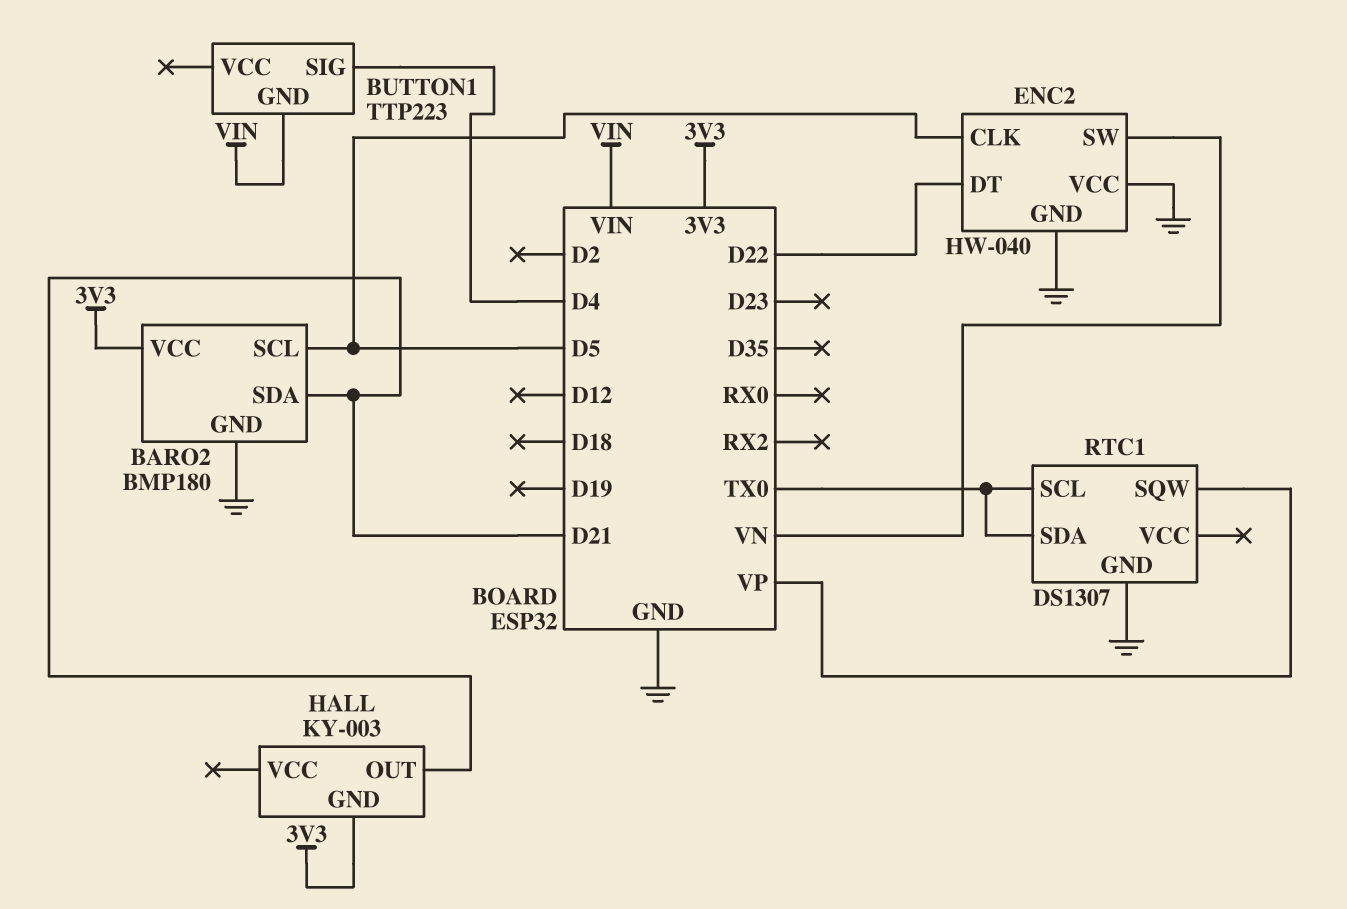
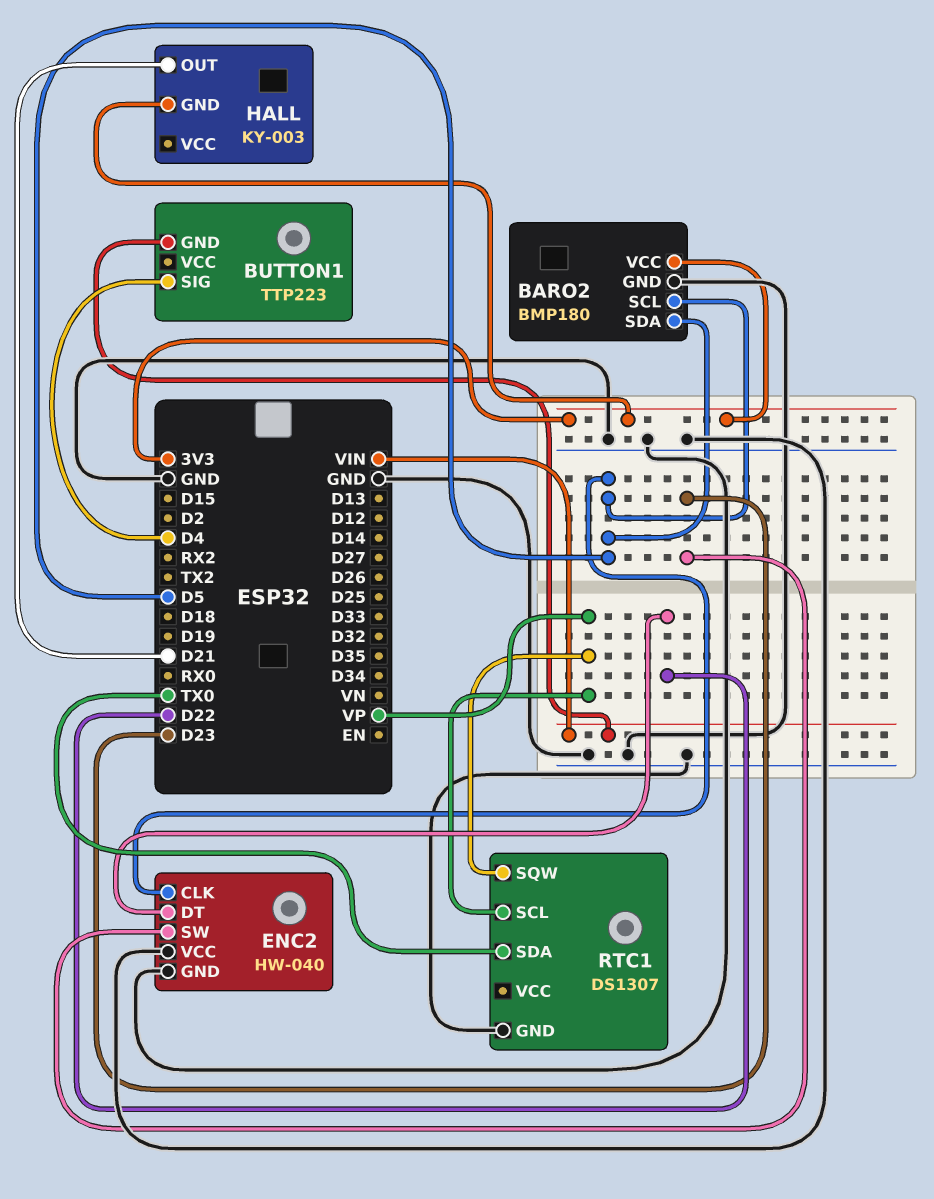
BARO2 pin SDA: D21 -> D5
ENC2 pin SW: VN -> D23
RTC1 pin SCL: TX0 -> VP

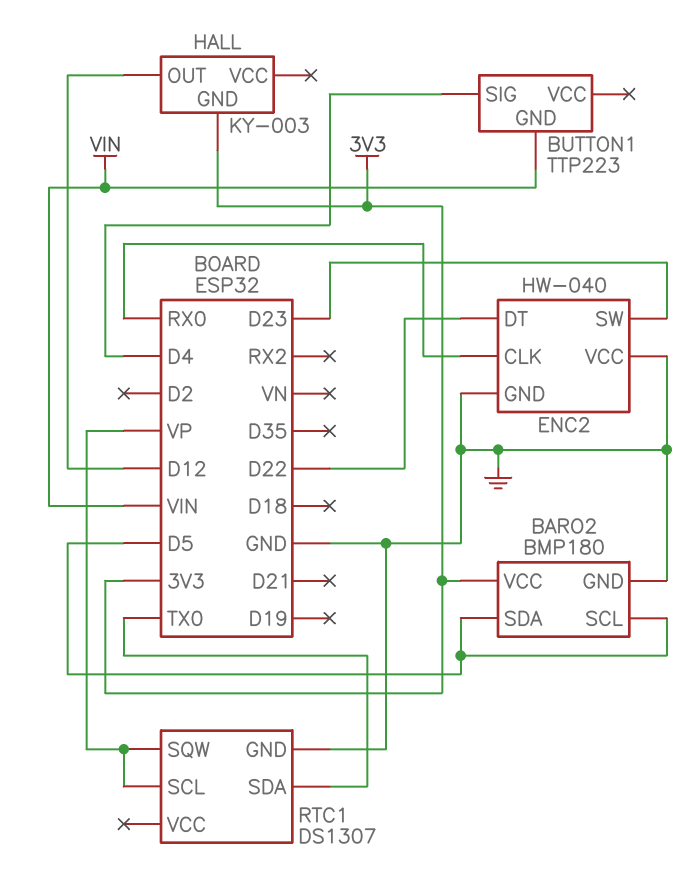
ENC2 pin CLK: D5 -> RX0
HALL pin OUT: D21 -> D12

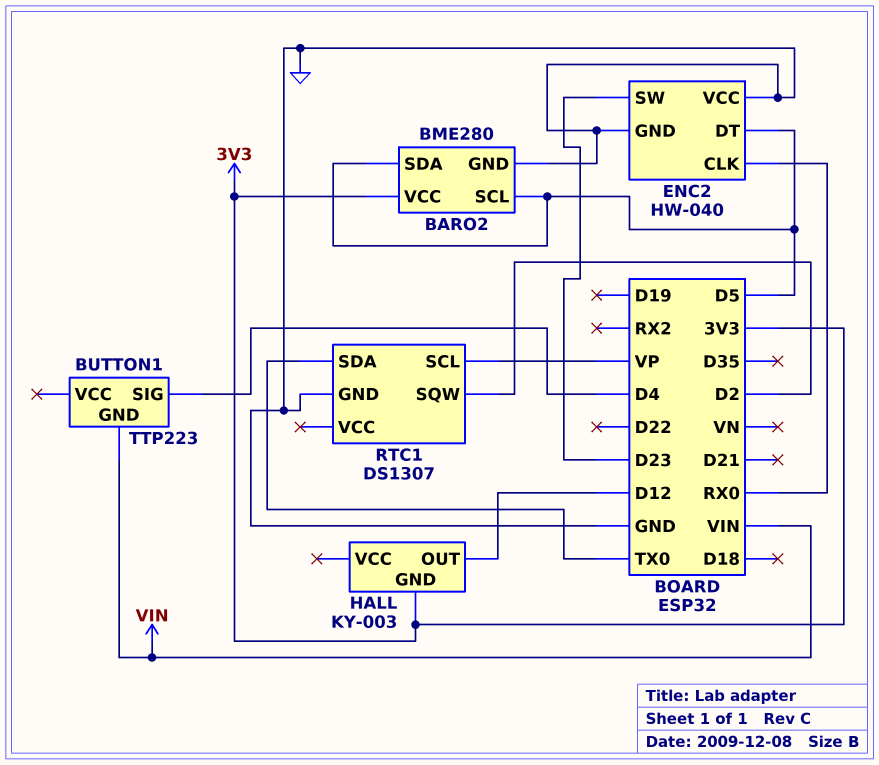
BARO2: BMP180 -> BME280
ENC2 pin DT: D22 -> D5
RTC1 pin SQW: VP -> D2

